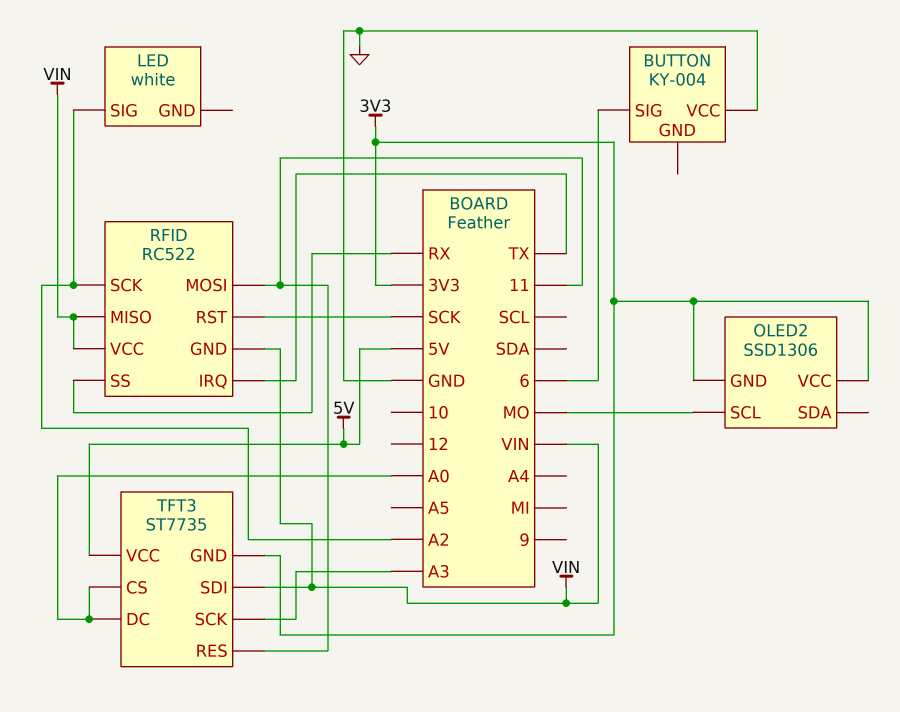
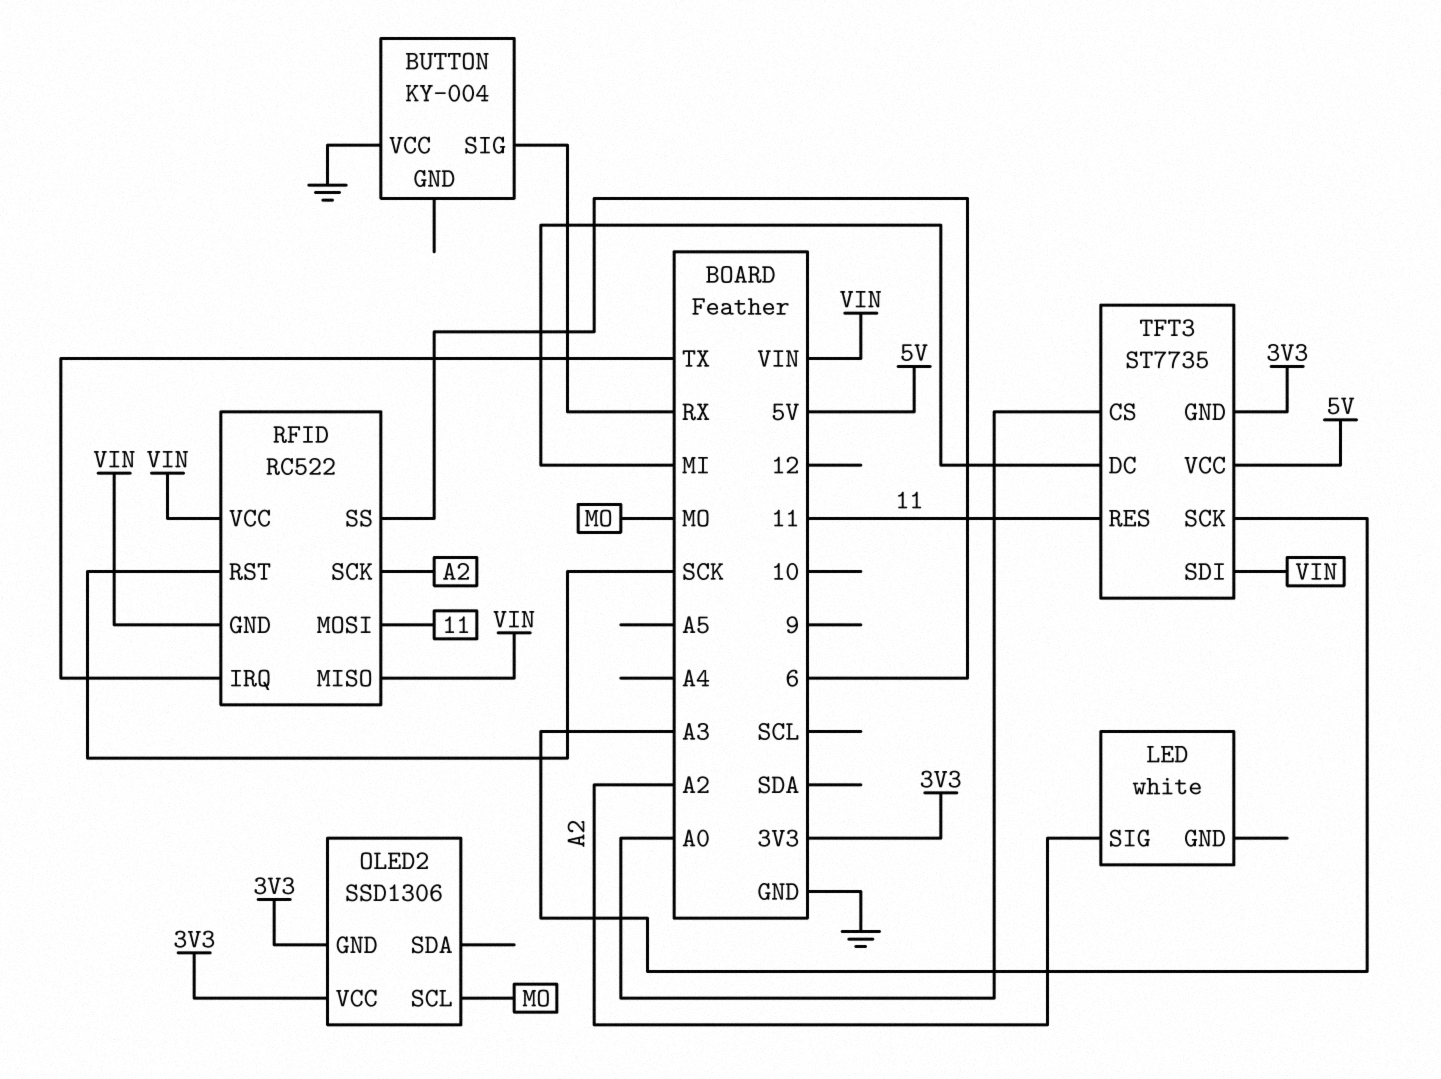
BUTTON pin SIG: 6 -> RX
RFID pin SS: RX -> 6
TFT3 pin DC: A0 -> MI

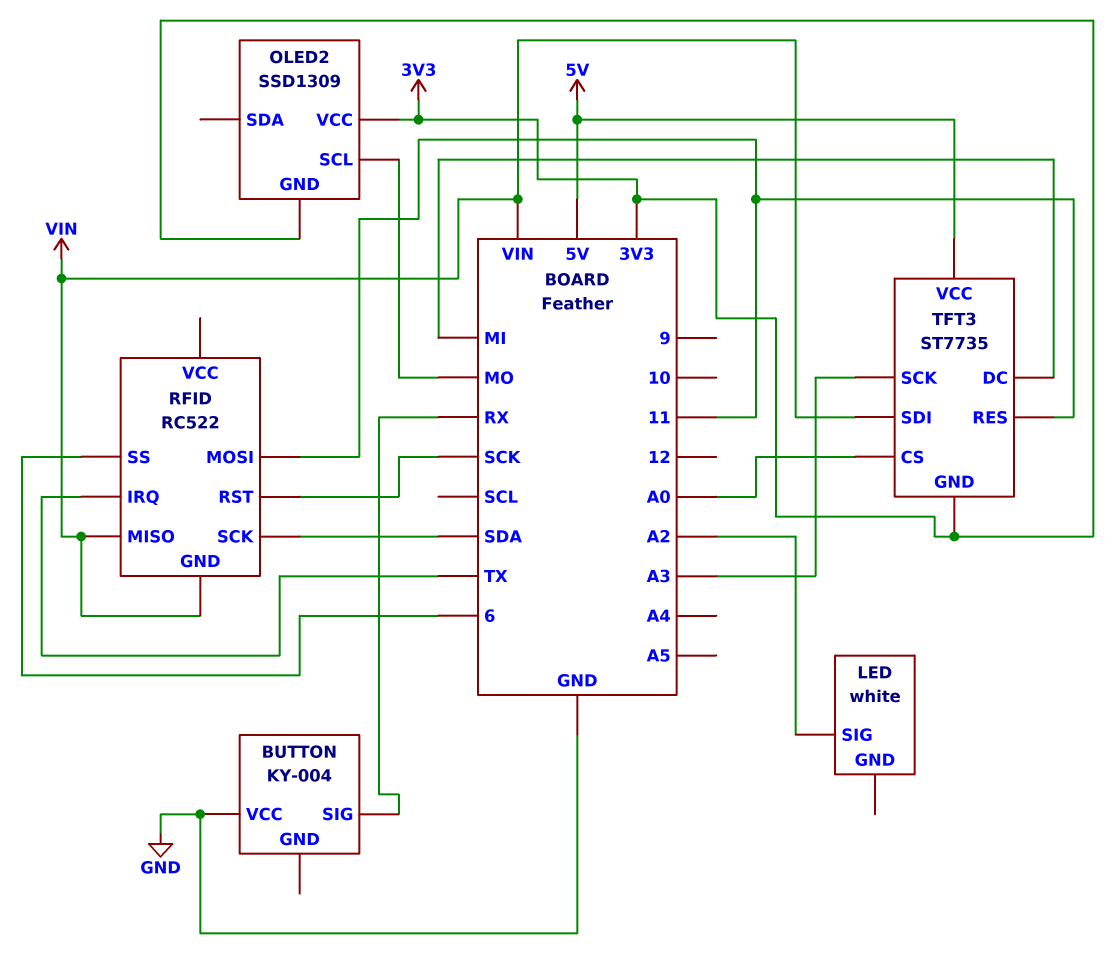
OLED2: SSD1306 -> SSD1309
RFID pin SCK: A2 -> SDA
RFID pin VCC: VIN -> none

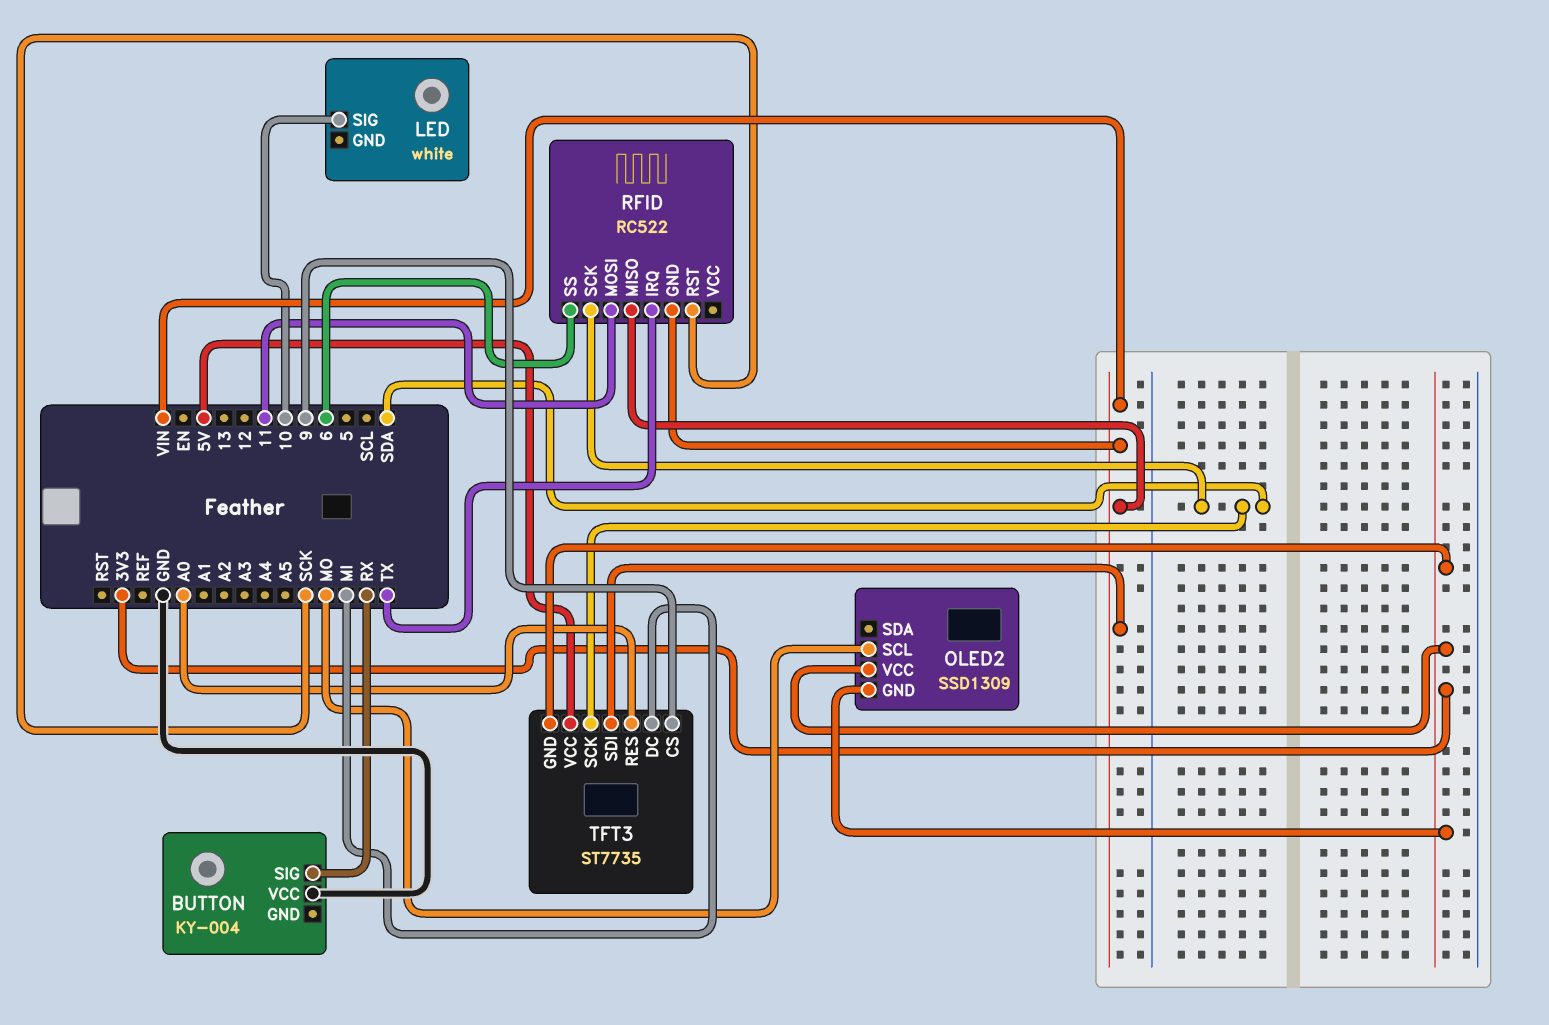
LED pin SIG: A2 -> 10
TFT3 pin CS: A0 -> 9
TFT3 pin RES: 11 -> A0
TFT3 pin SCK: A3 -> SDA

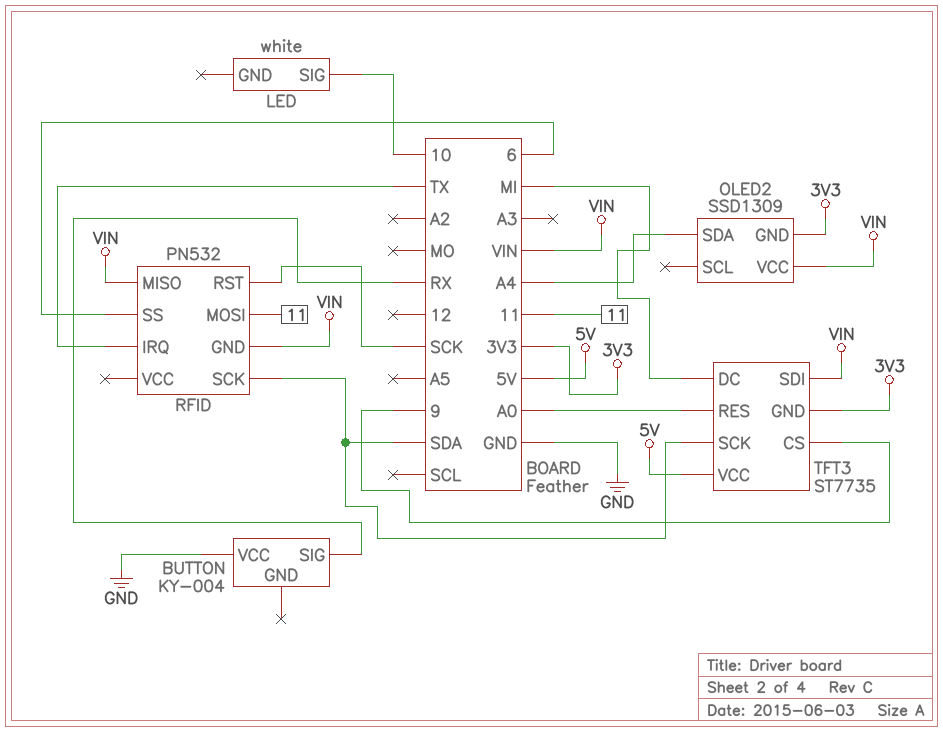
OLED2 pin SCL: MO -> none
OLED2 pin SDA: none -> A4
OLED2 pin VCC: 3V3 -> VIN
RFID: RC522 -> PN532

